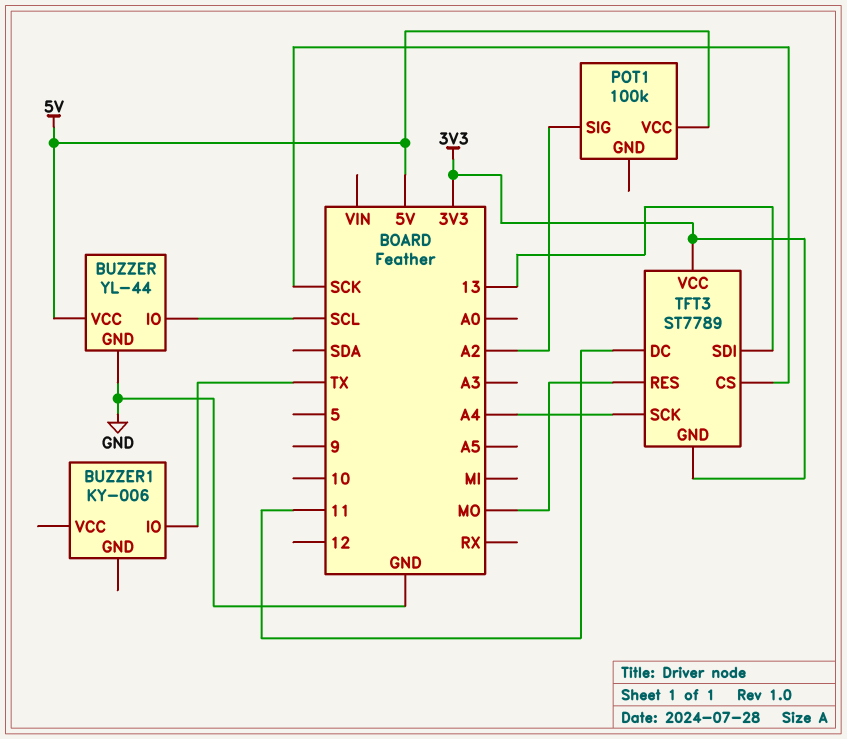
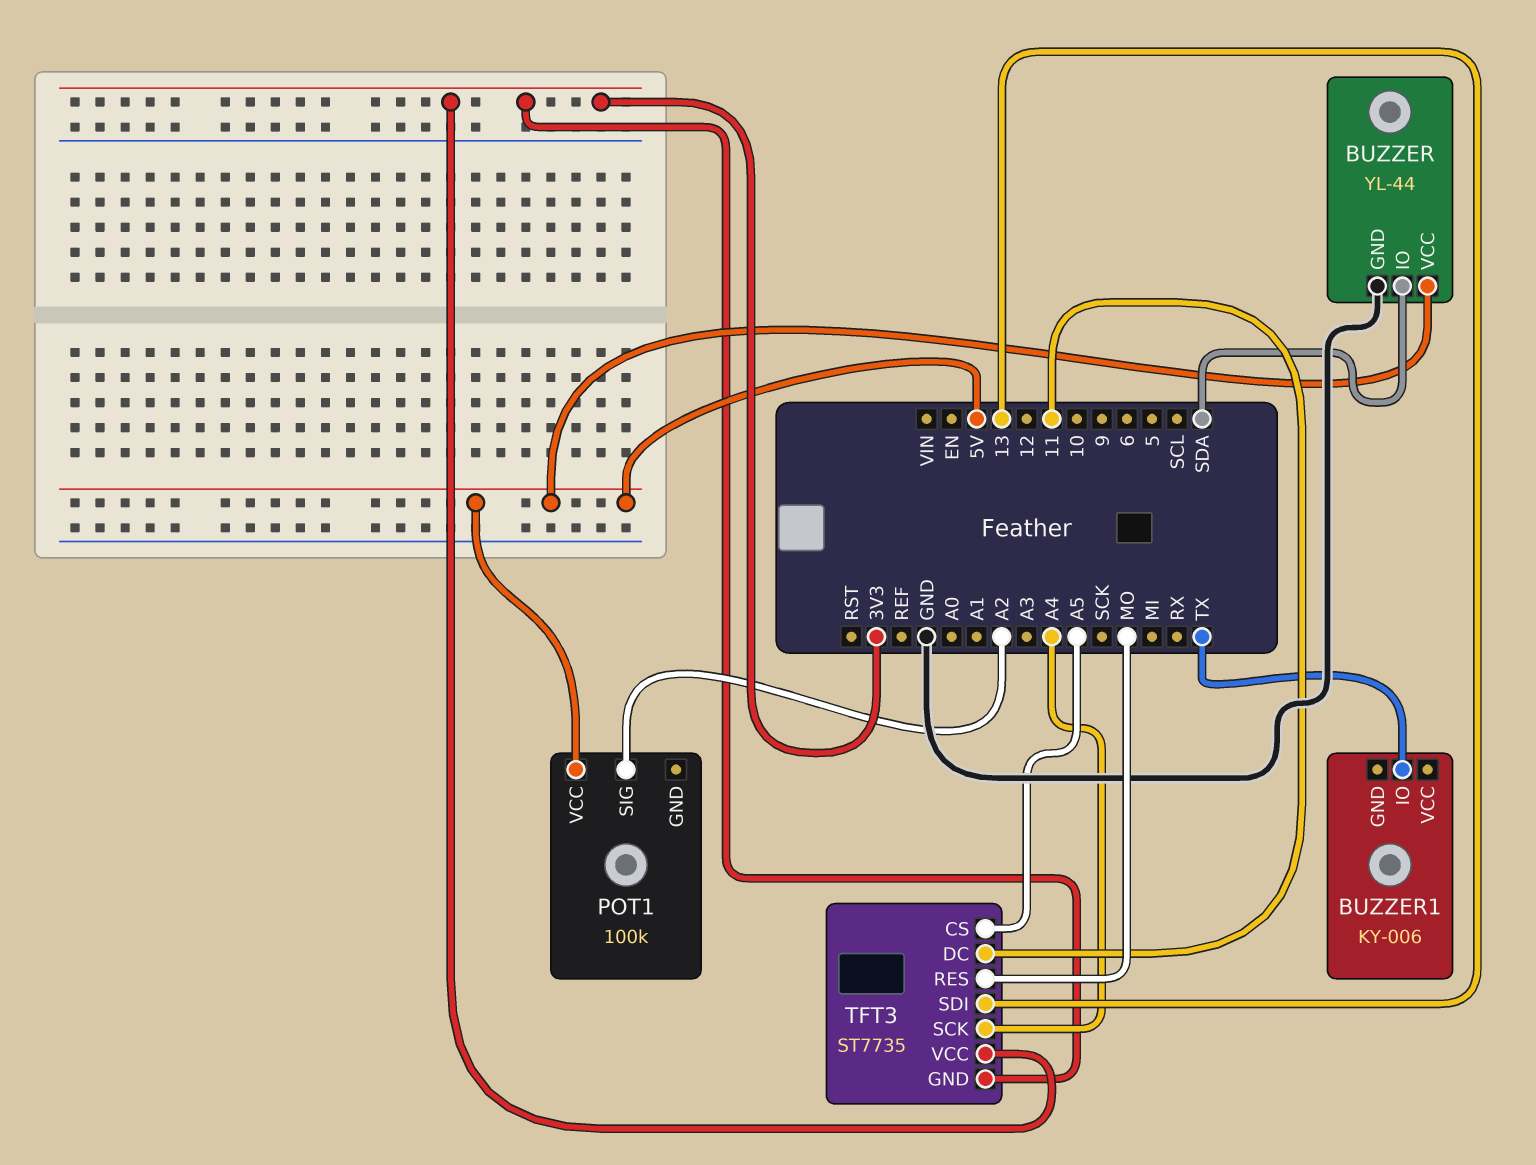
BUZZER pin IO: SCL -> SDA
TFT3: ST7789 -> ST7735
TFT3 pin CS: SCK -> A5

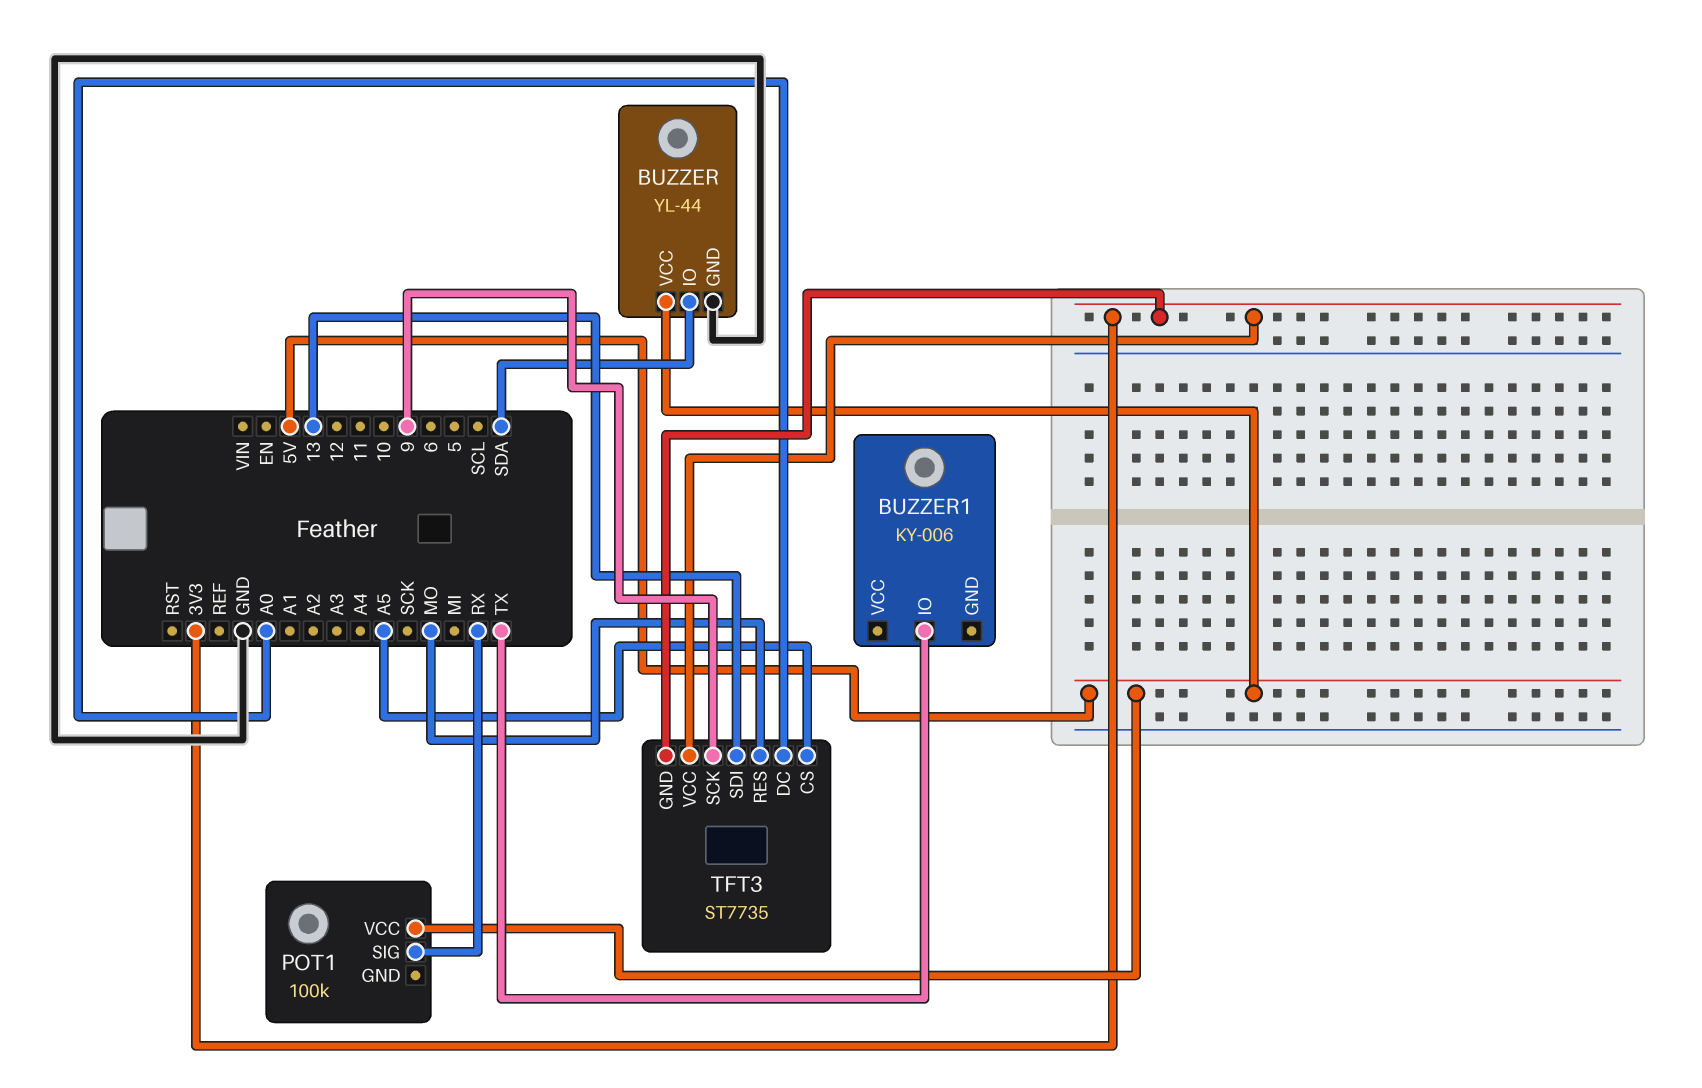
POT1 pin SIG: A2 -> RX
TFT3 pin DC: 11 -> A0
TFT3 pin SCK: A4 -> 9

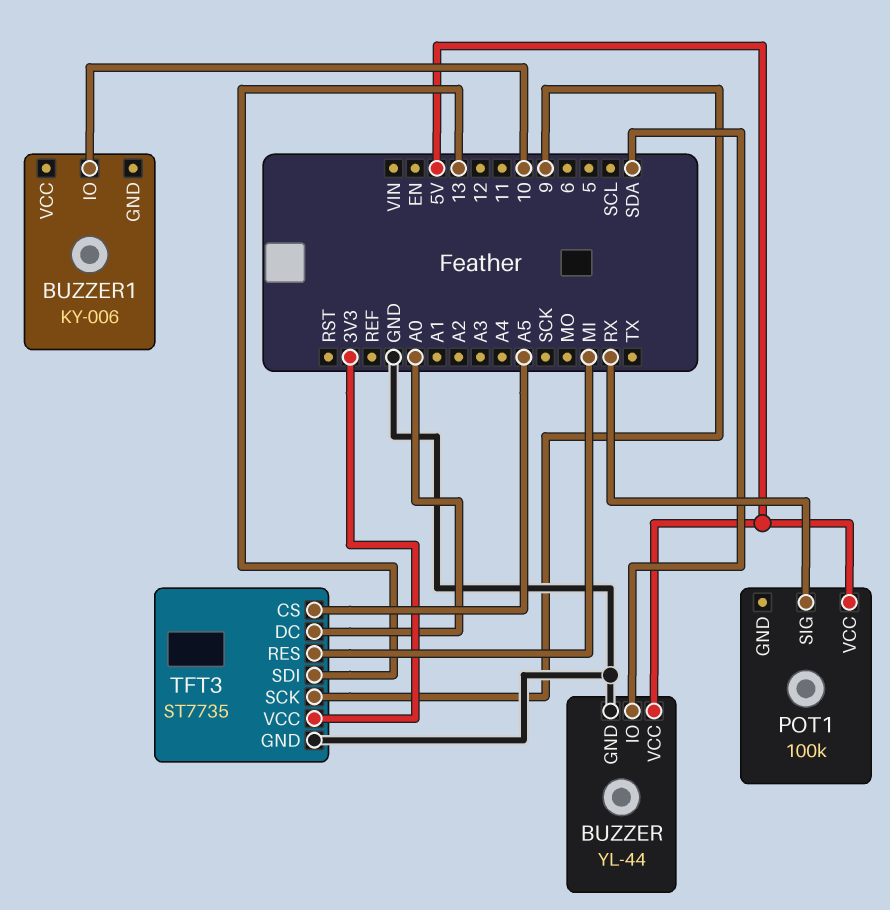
BUZZER1 pin IO: TX -> 10
TFT3 pin GND: 3V3 -> GND
TFT3 pin RES: MO -> MI

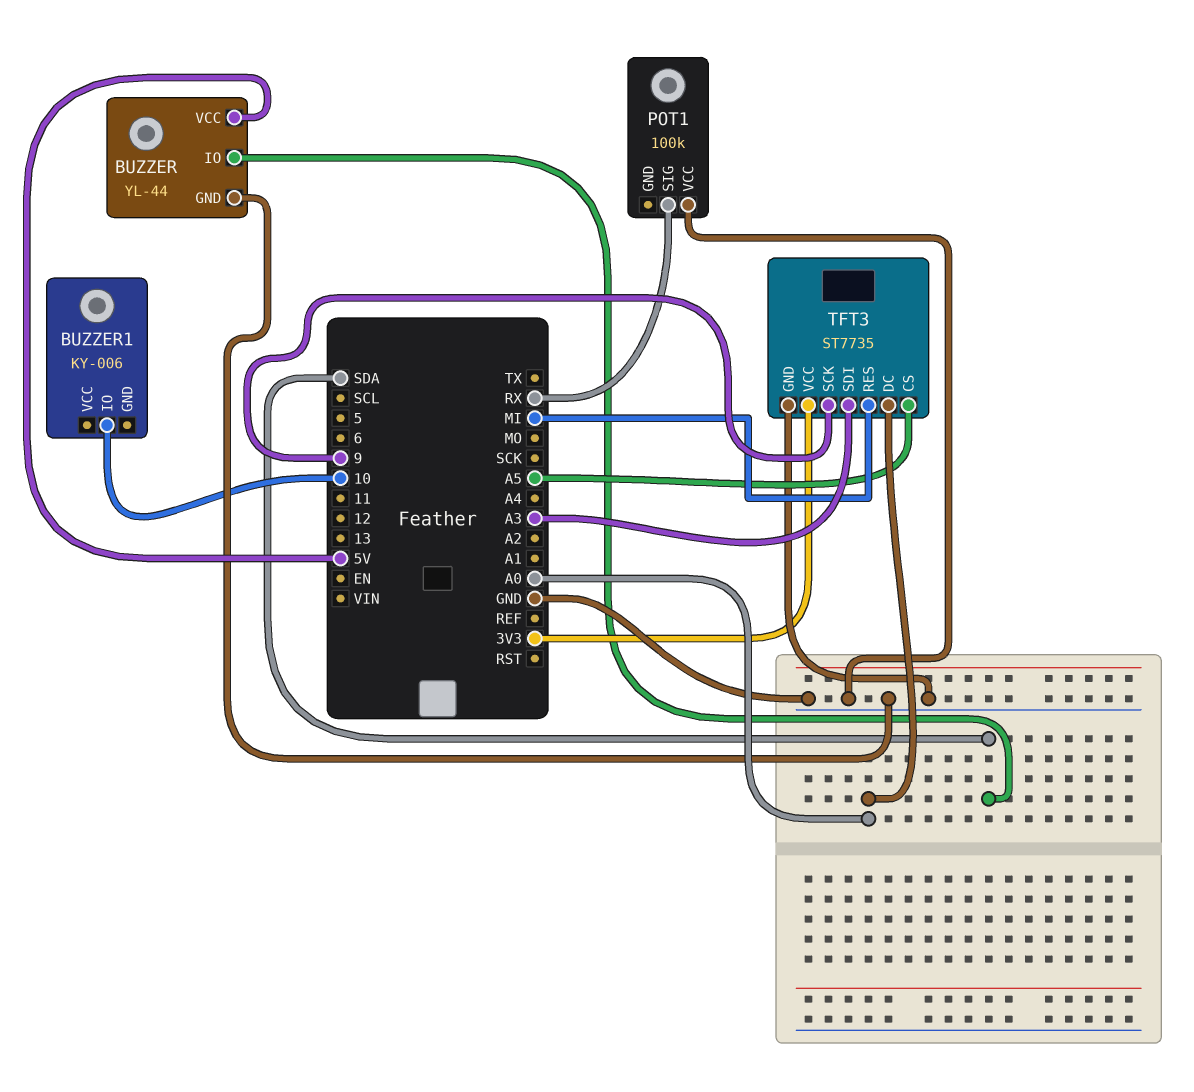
POT1 pin VCC: 5V -> GND
TFT3 pin SDI: 13 -> A3

